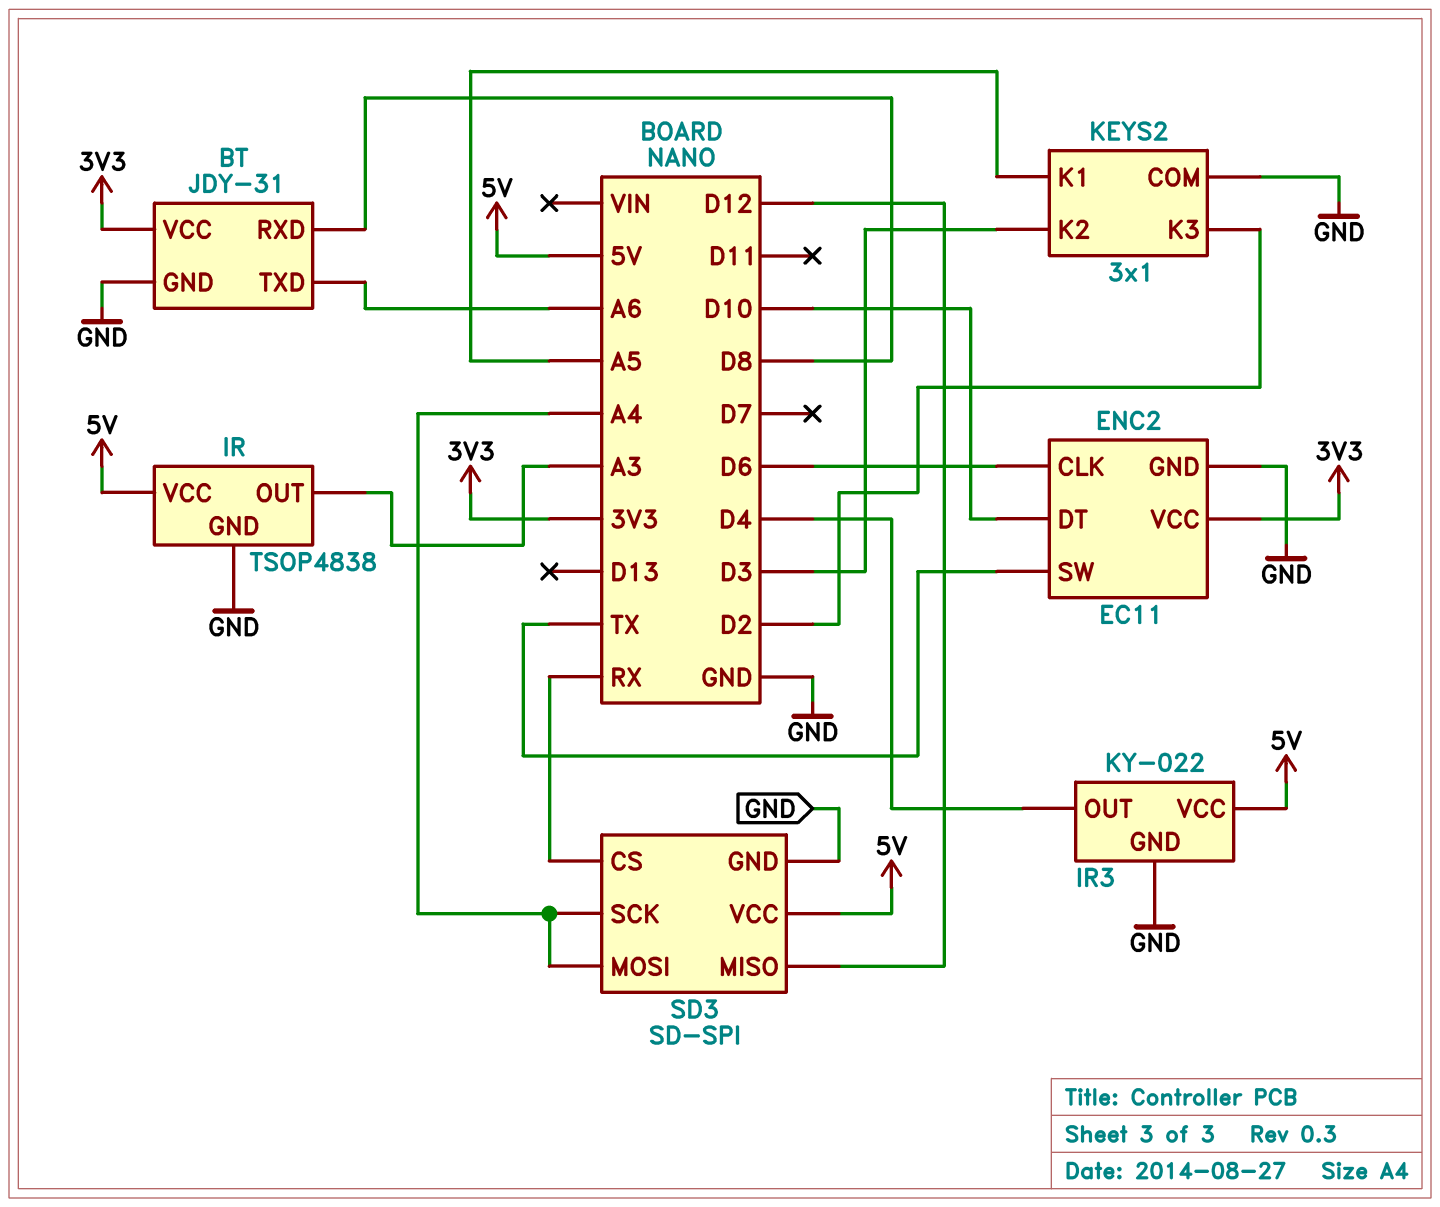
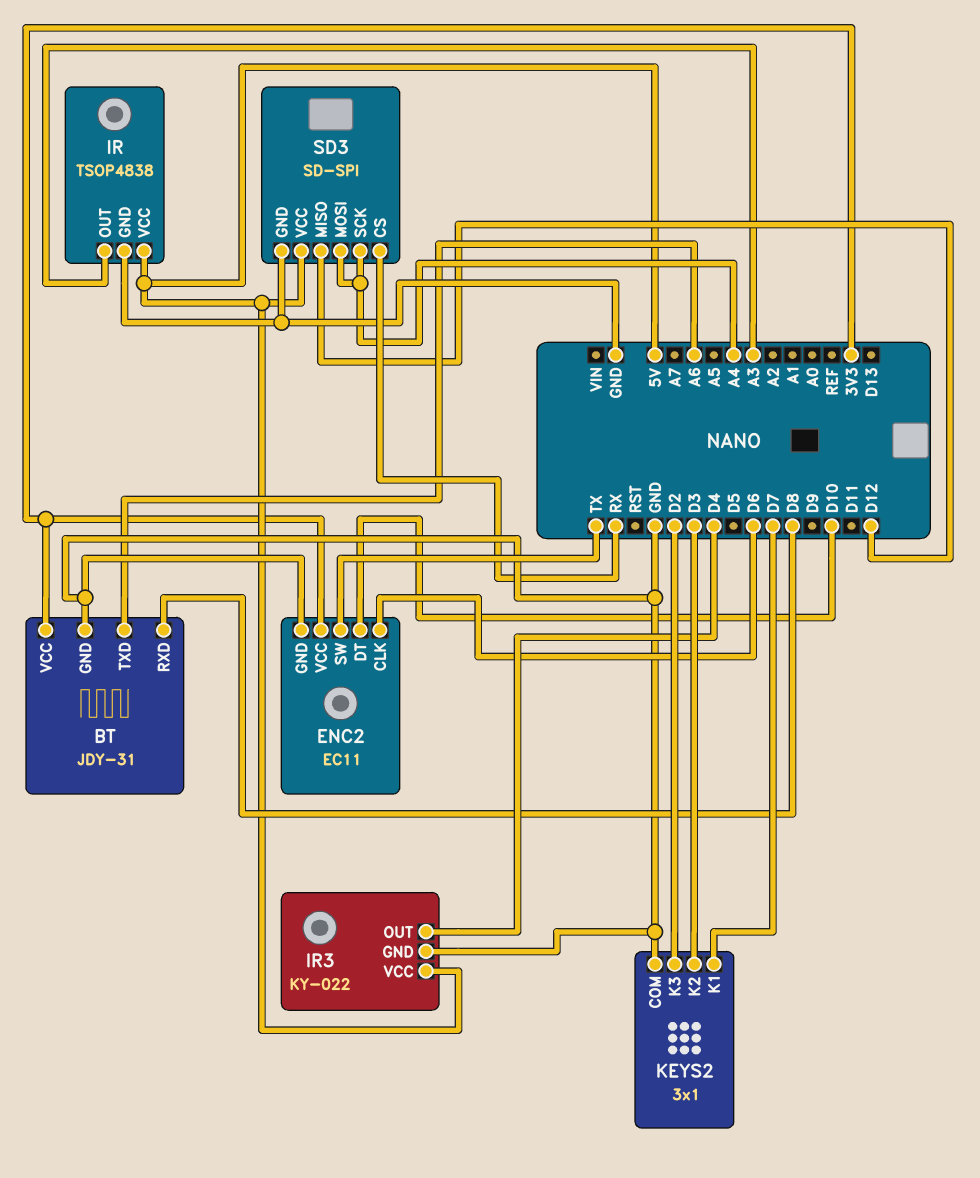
KEYS2 pin K1: A5 -> D7

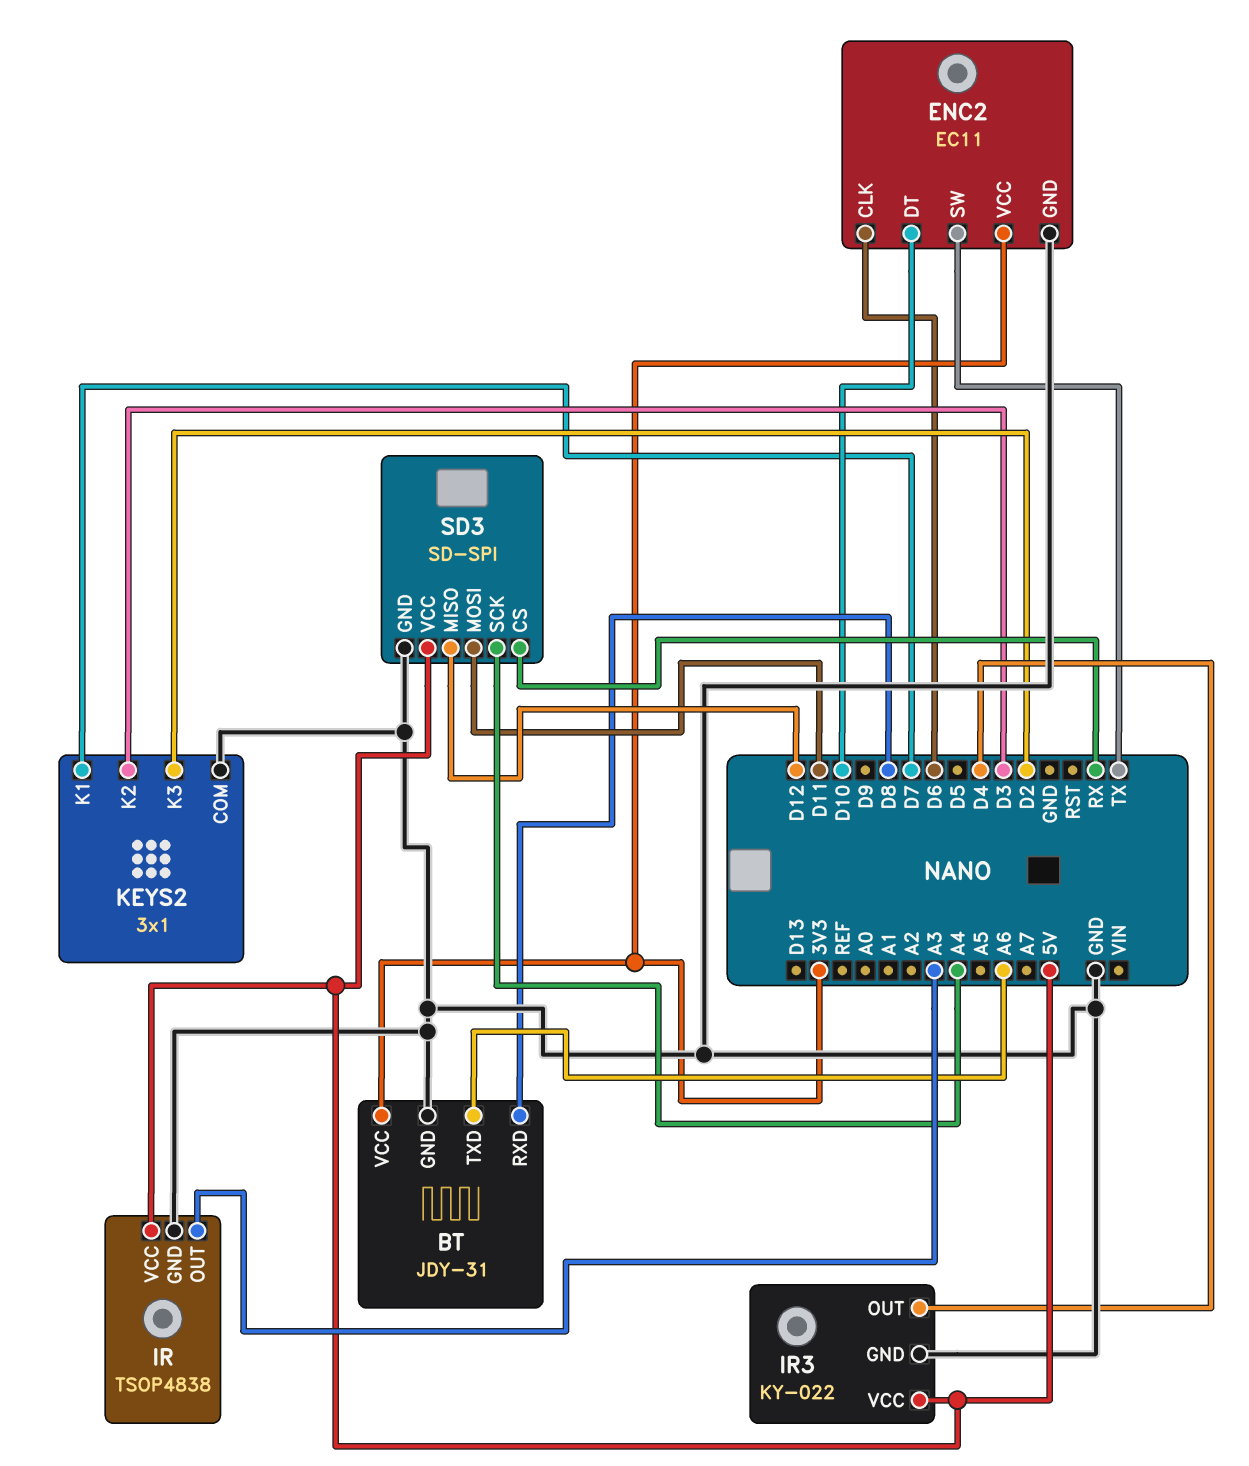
SD3 pin MOSI: A4 -> D11

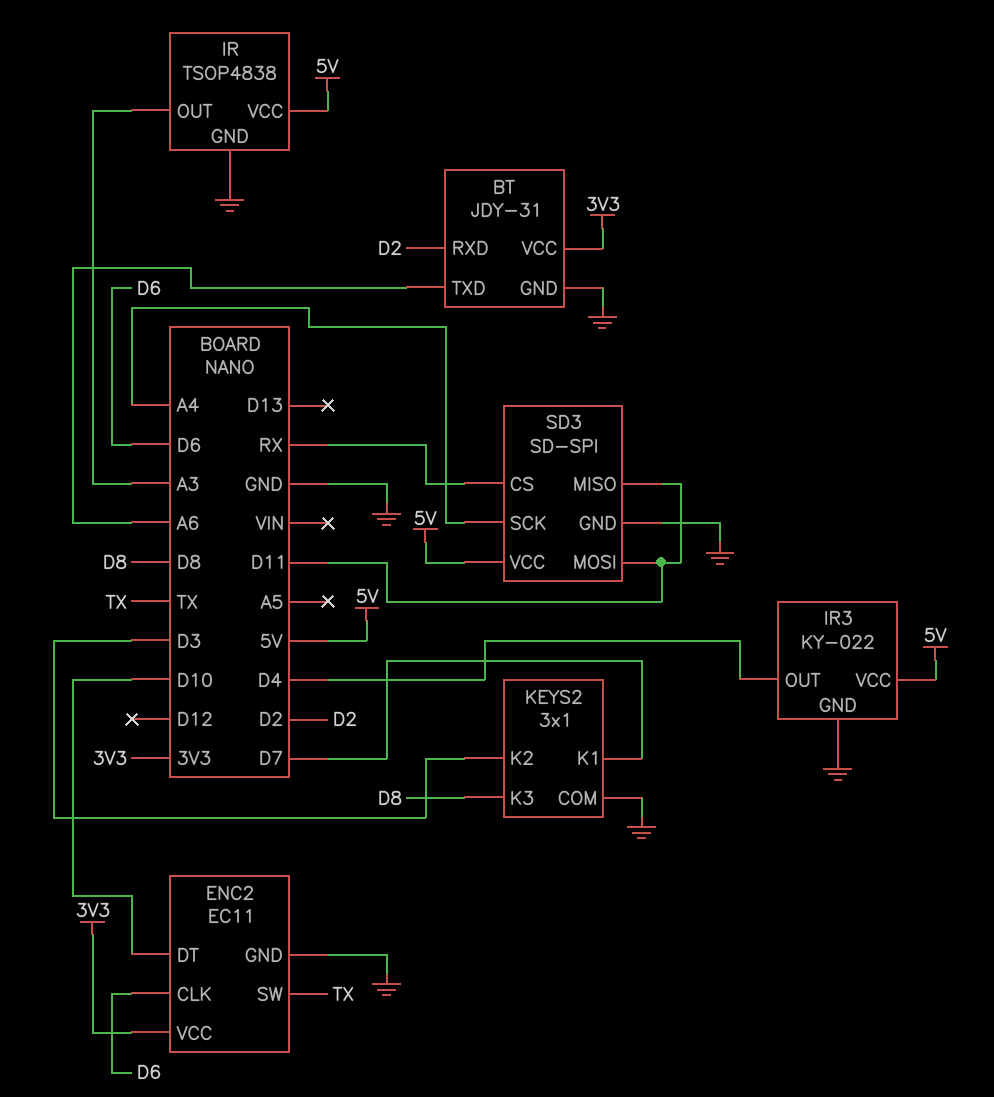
BT pin RXD: D8 -> D2
KEYS2 pin K3: D2 -> D8
SD3 pin MISO: D12 -> D11

